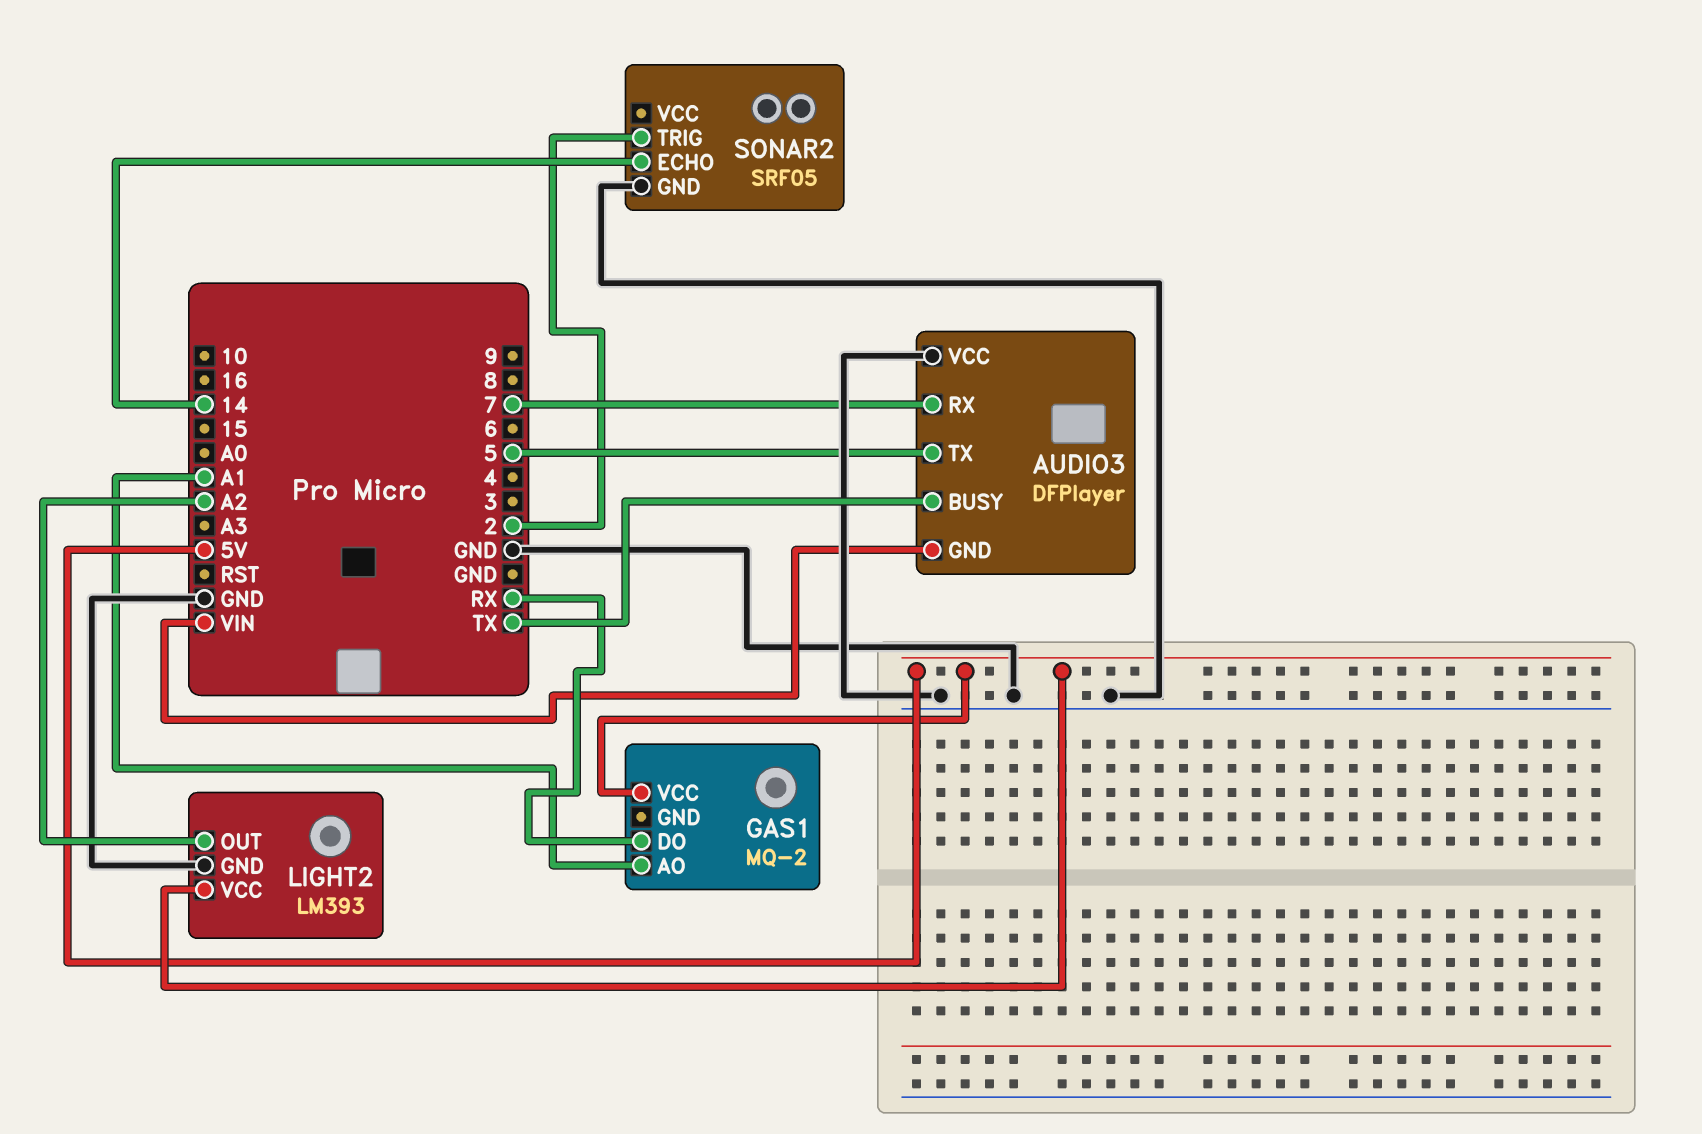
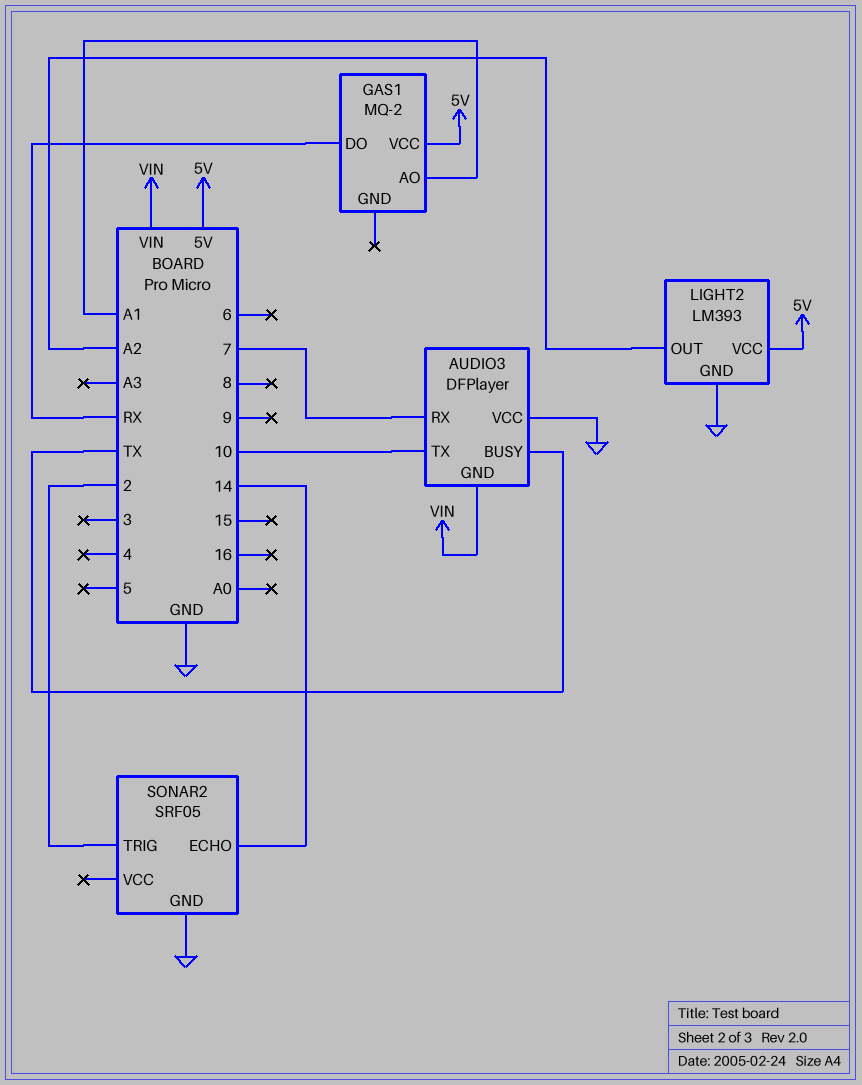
AUDIO3 pin TX: 5 -> 10

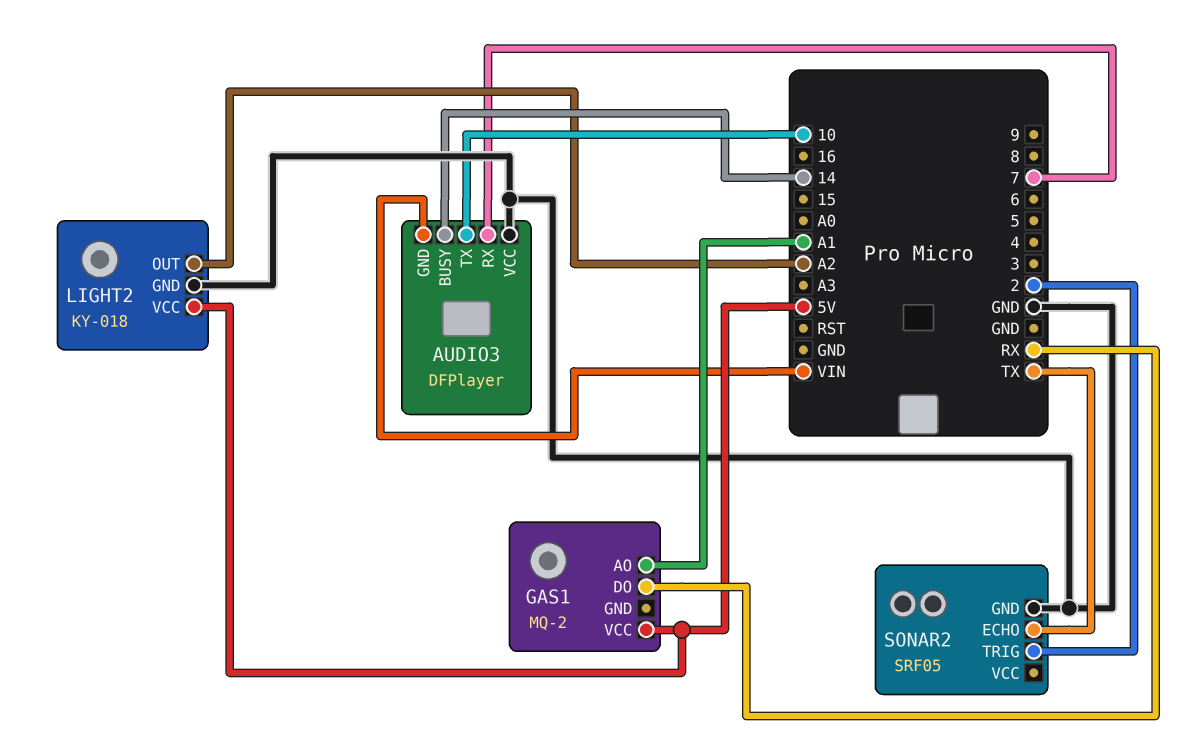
AUDIO3 pin BUSY: TX -> 14
LIGHT2: LM393 -> KY-018
SONAR2 pin ECHO: 14 -> TX

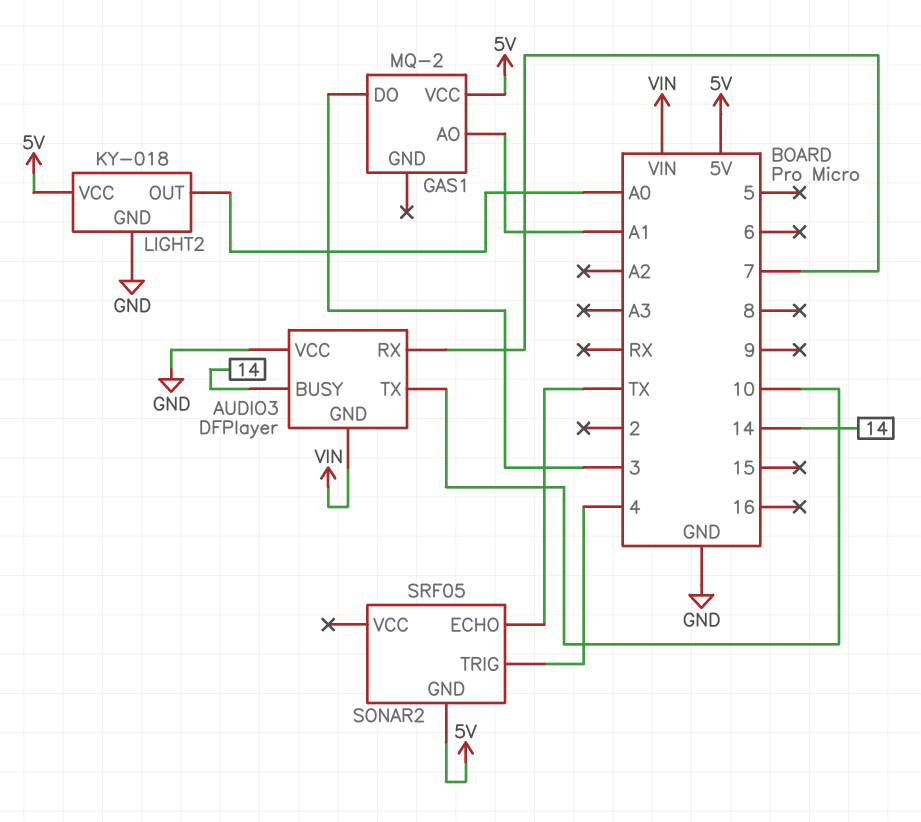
GAS1 pin DO: RX -> 3
LIGHT2 pin OUT: A2 -> A0
SONAR2 pin GND: GND -> 5V
SONAR2 pin TRIG: 2 -> 4

